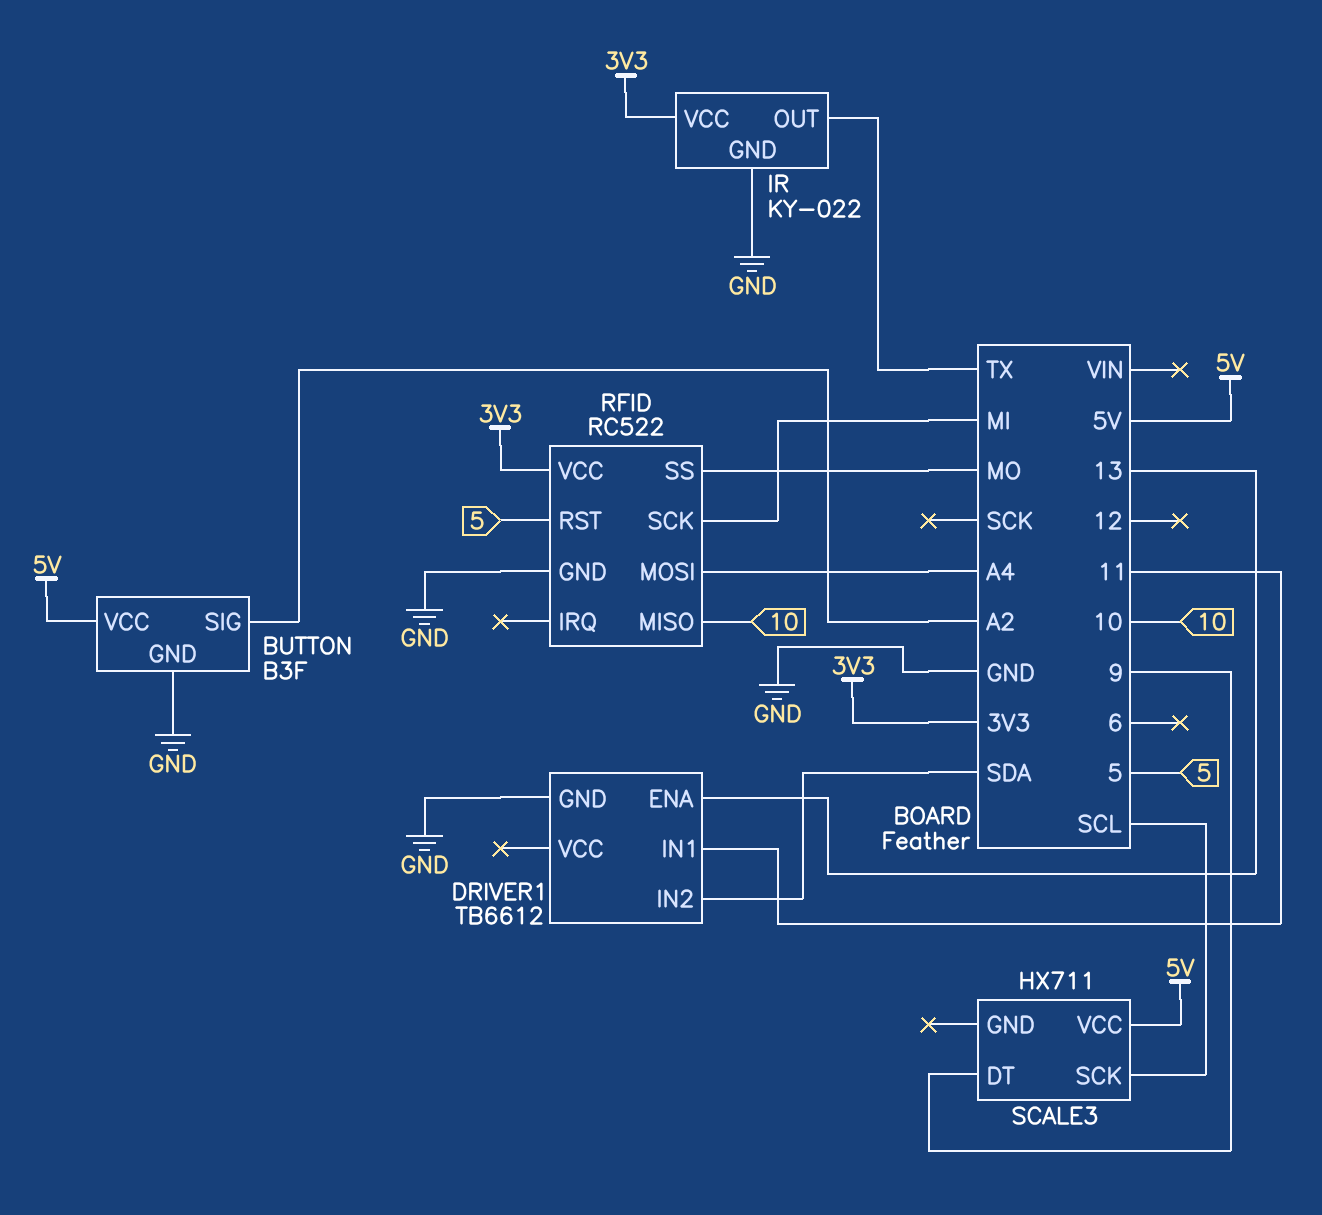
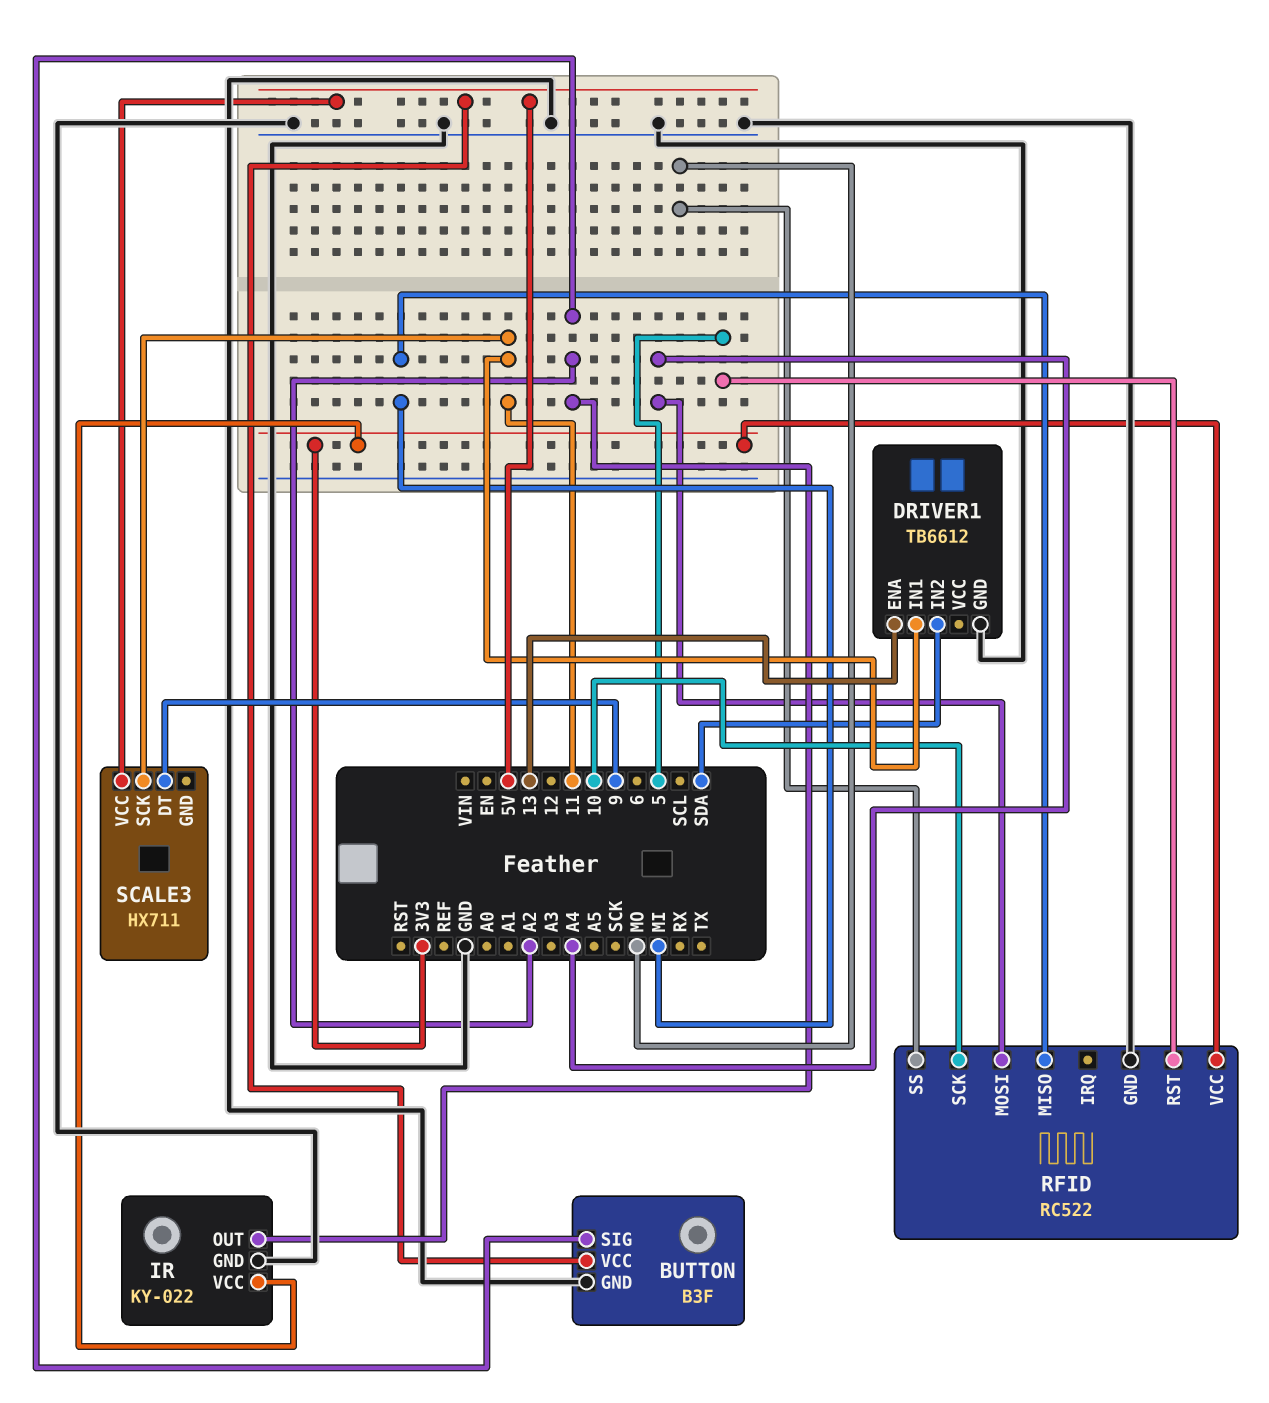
IR pin OUT: TX -> A2
RFID pin MISO: 10 -> MI
RFID pin SCK: MI -> 10
SCALE3 pin SCK: SCL -> 11

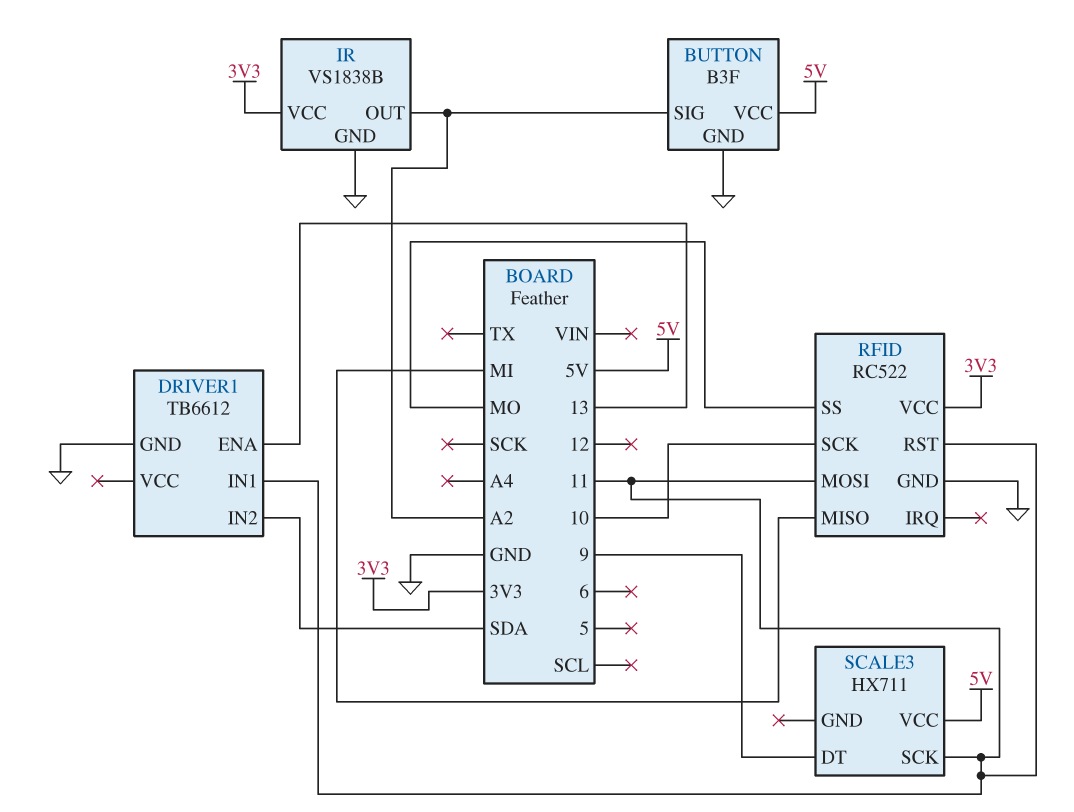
IR: KY-022 -> VS1838B
RFID pin MOSI: A4 -> 11
RFID pin RST: 5 -> 11

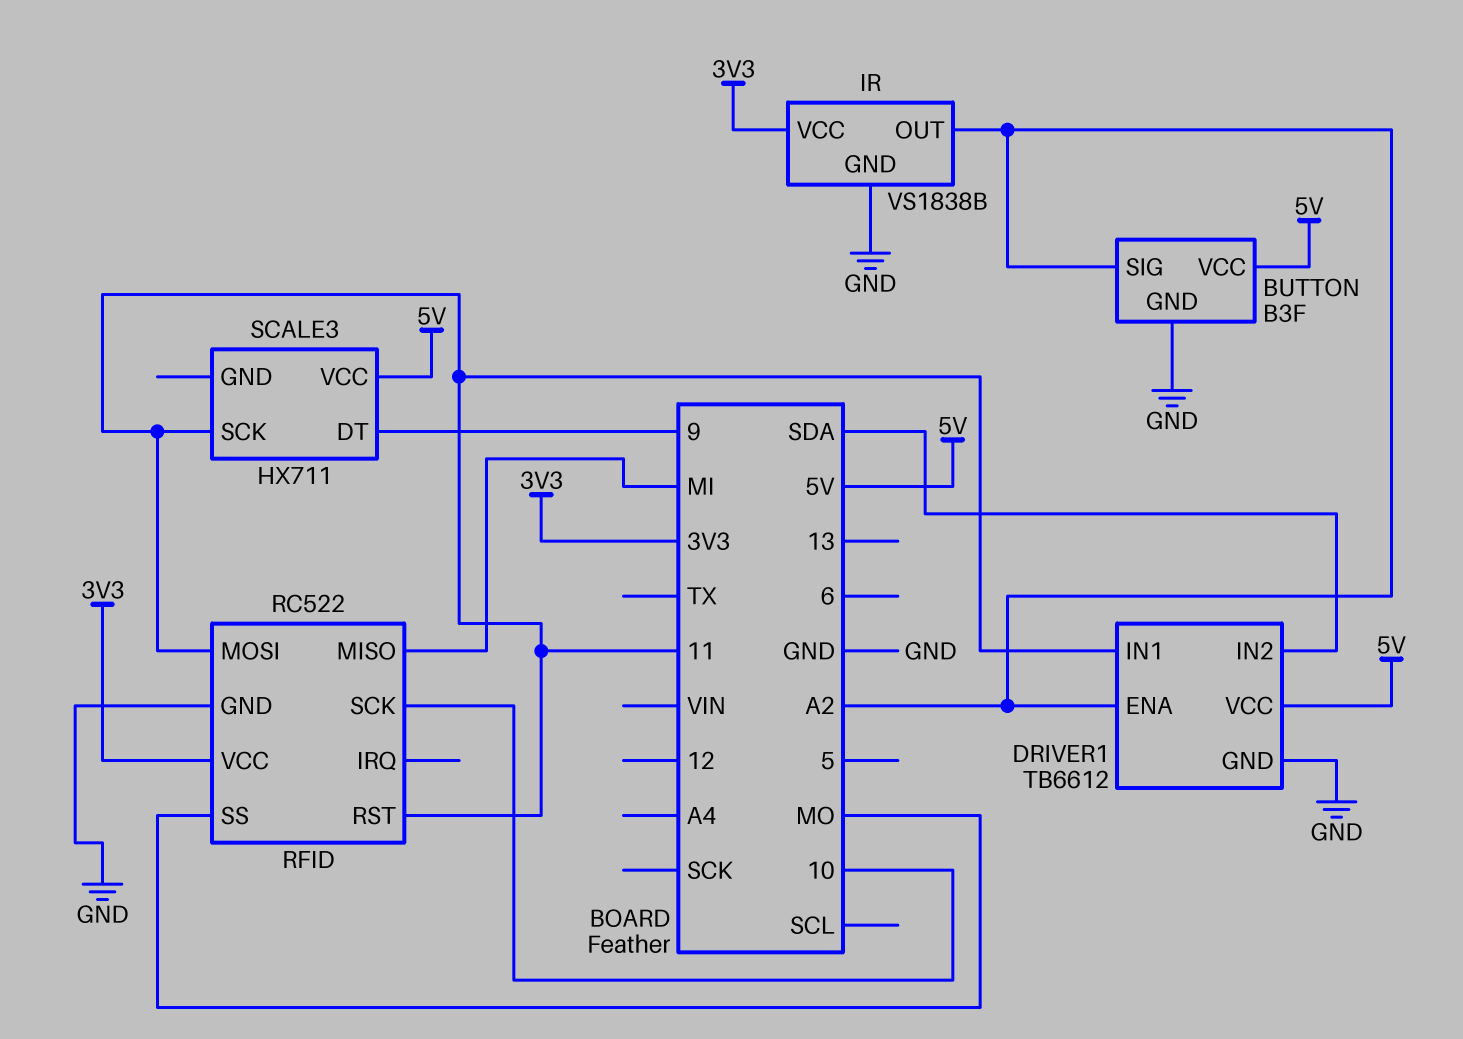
DRIVER1 pin ENA: 13 -> A2
DRIVER1 pin VCC: none -> 5V

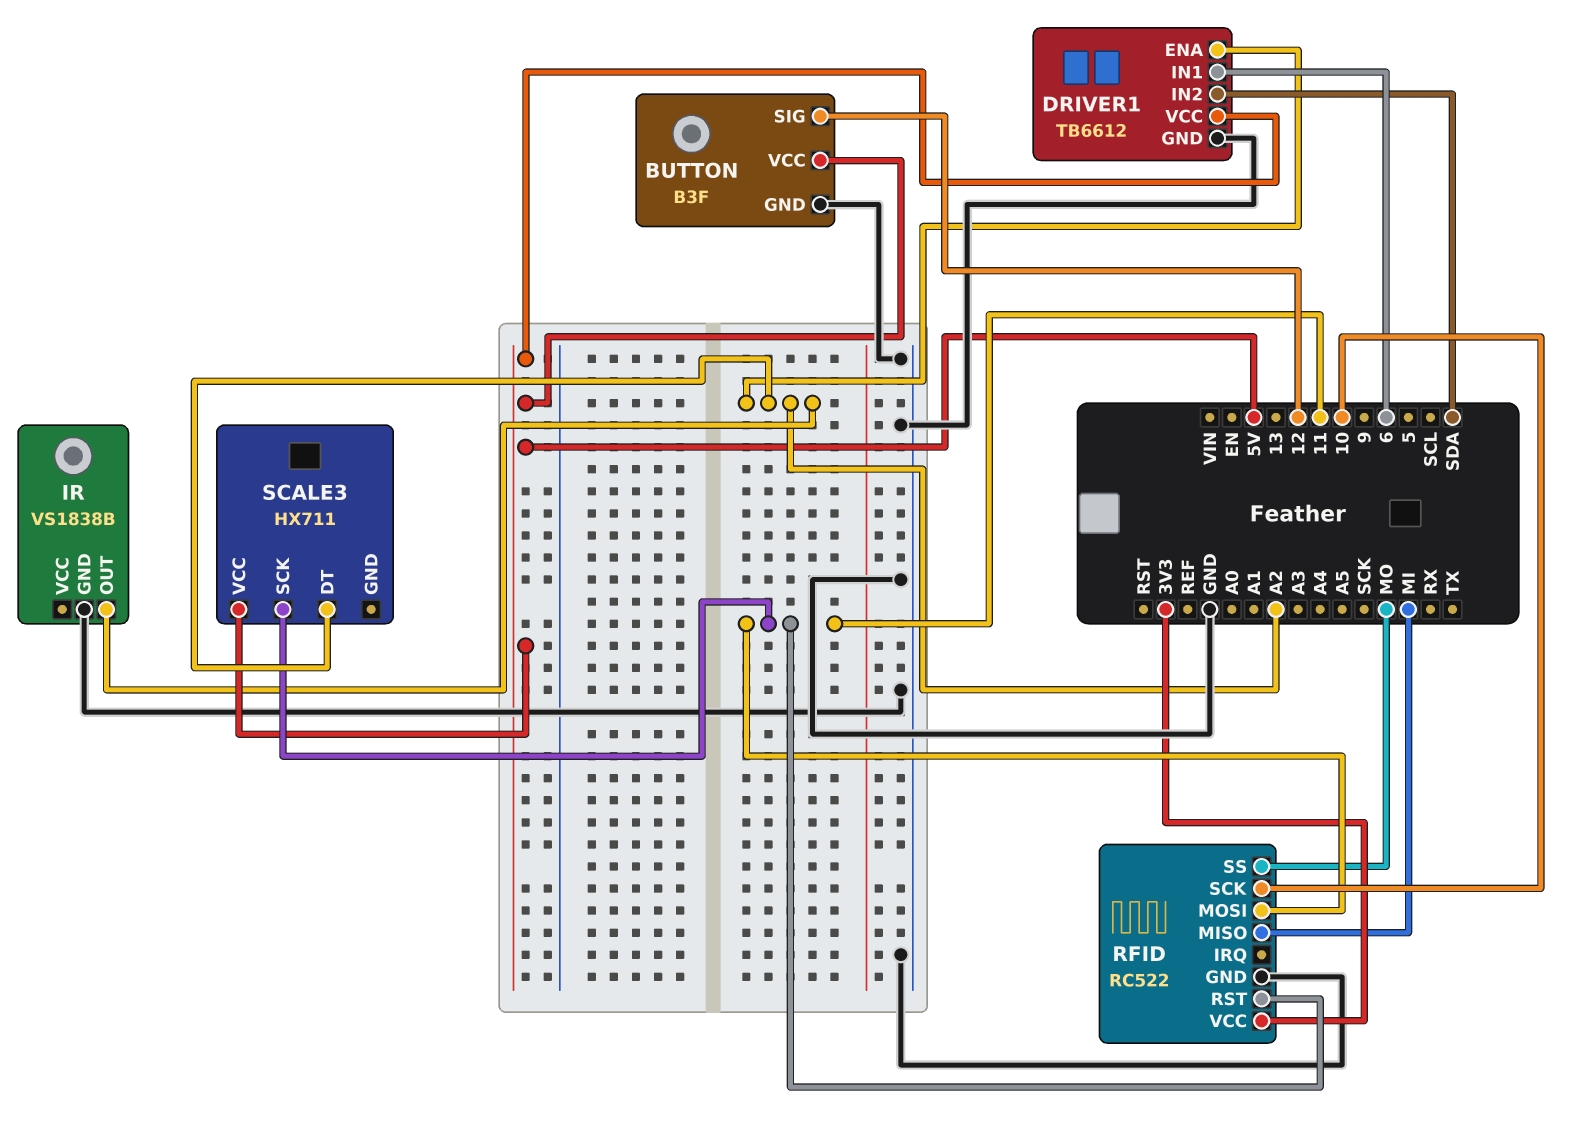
BUTTON pin SIG: A2 -> 12
DRIVER1 pin IN1: 11 -> 6
IR pin VCC: 3V3 -> none
SCALE3 pin DT: 9 -> A2

